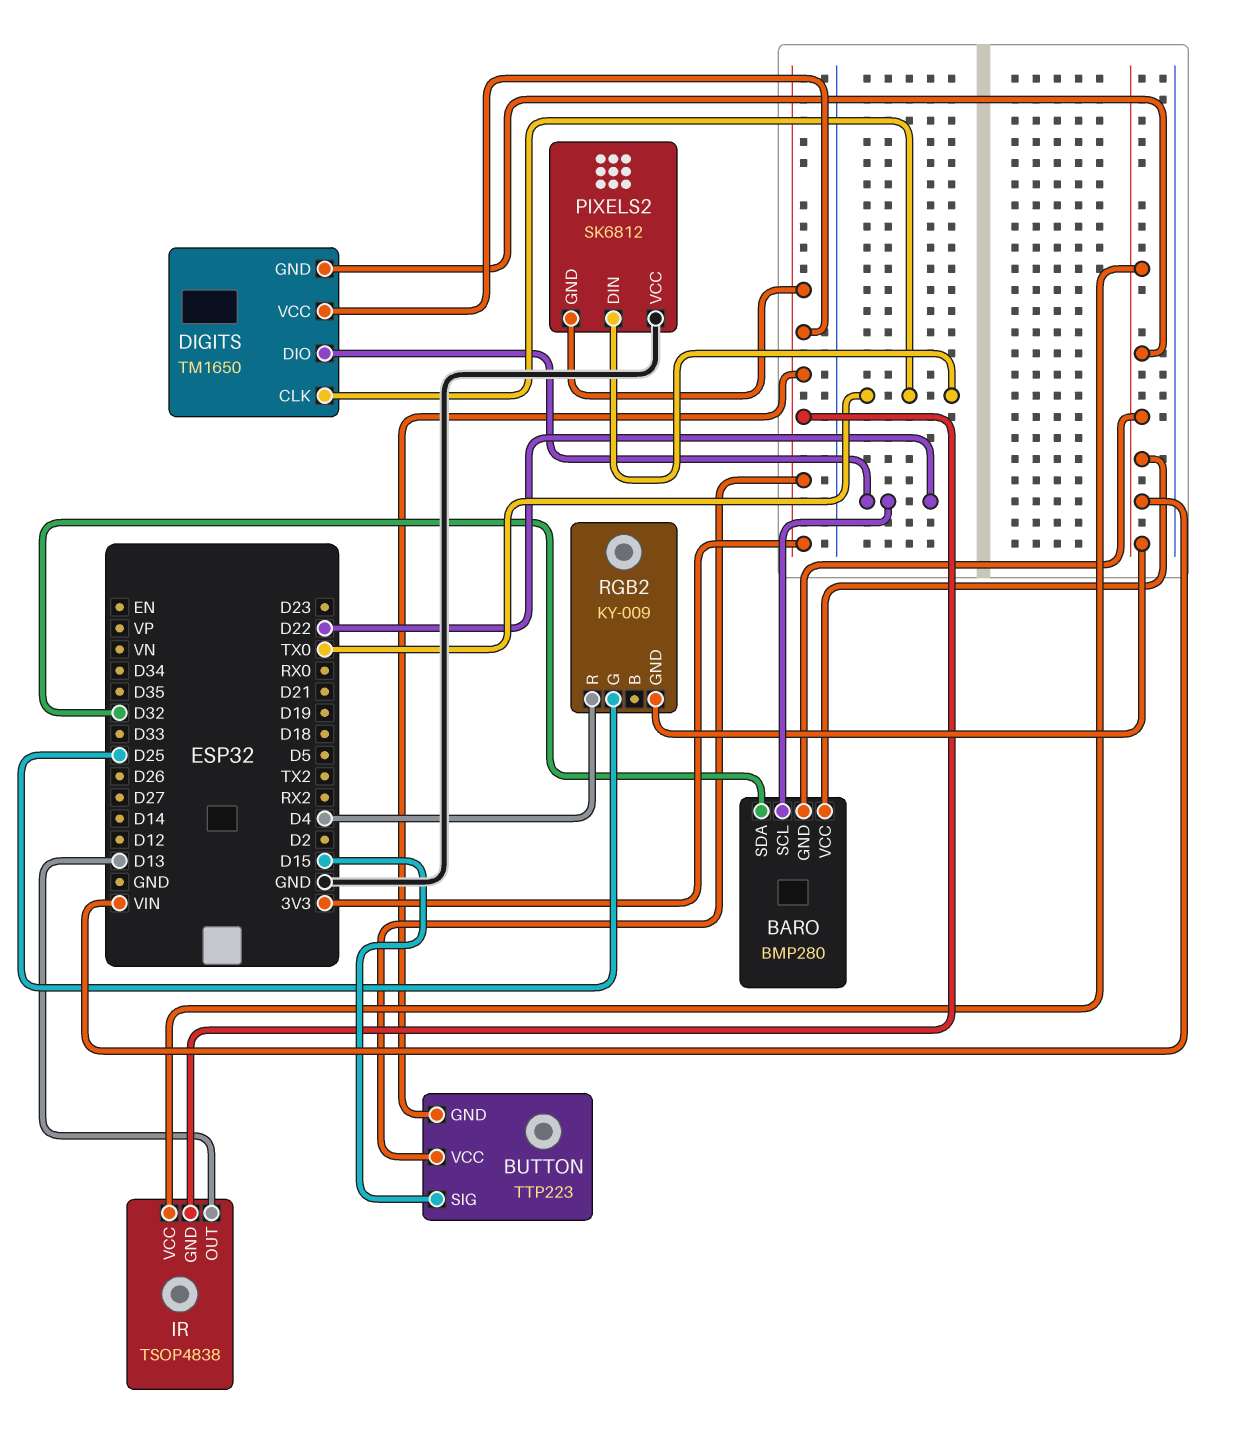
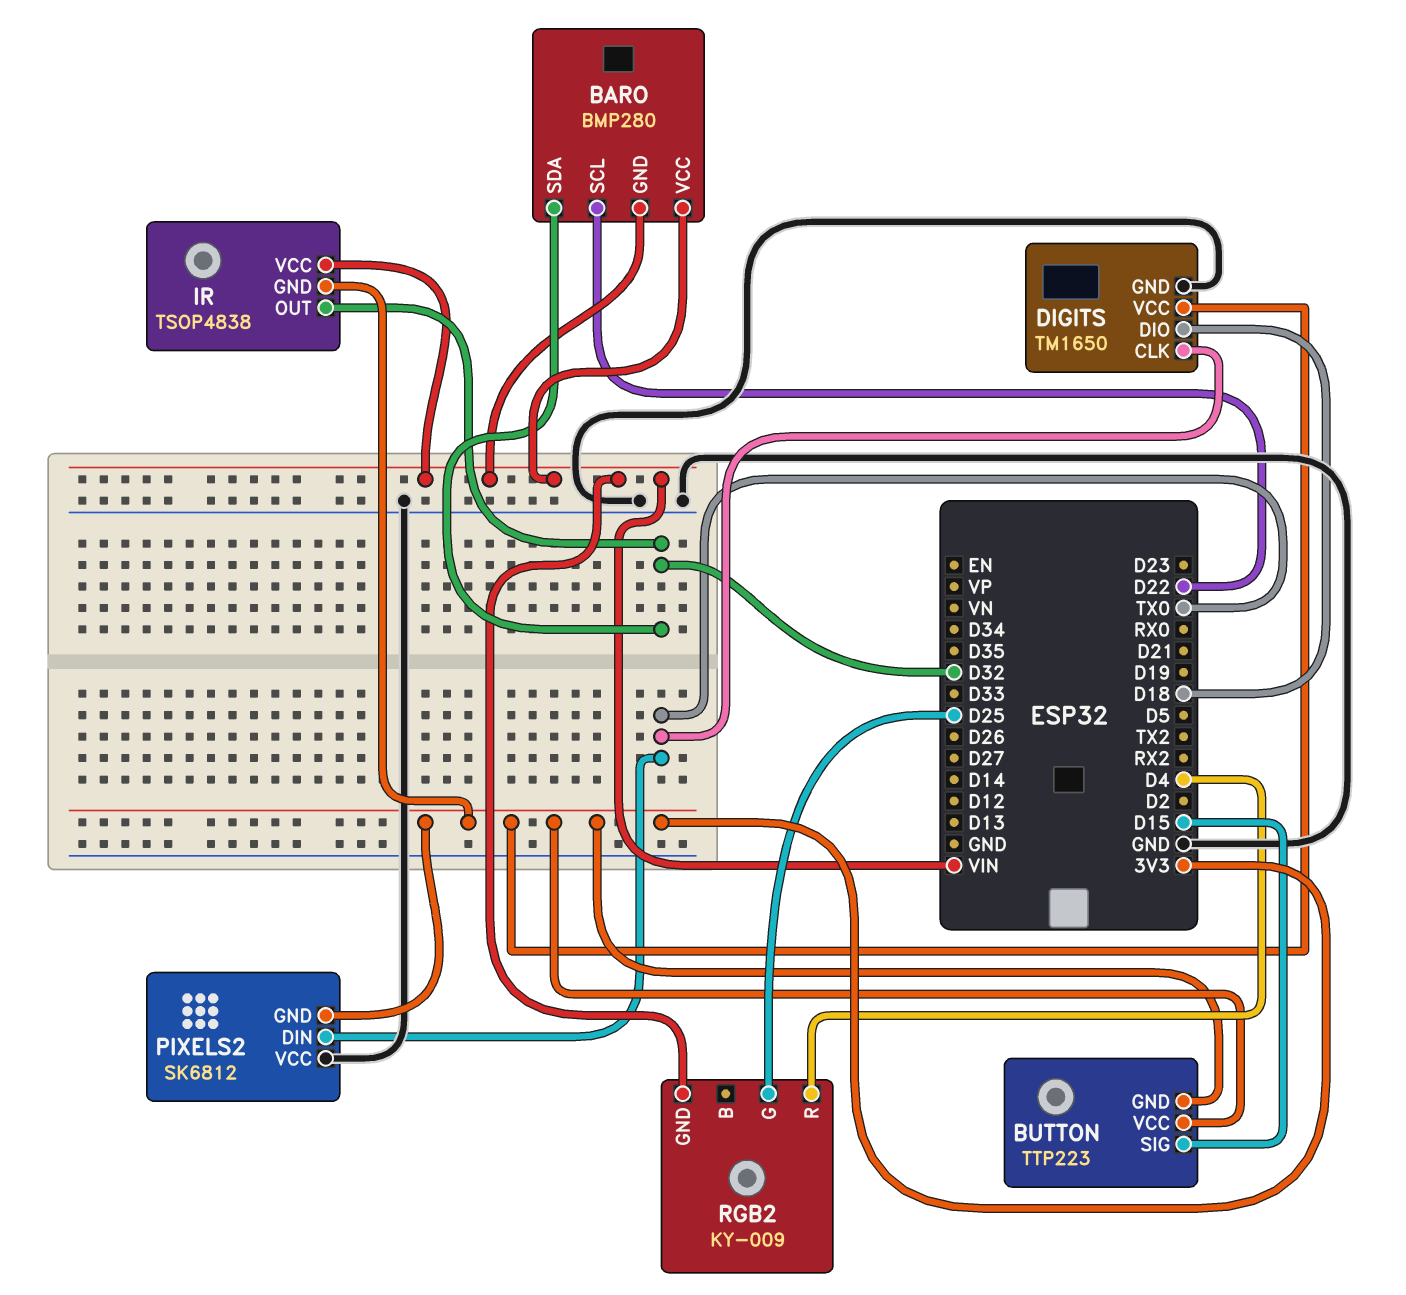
DIGITS pin DIO: D22 -> D18
DIGITS pin GND: VIN -> GND
IR pin OUT: D13 -> D32

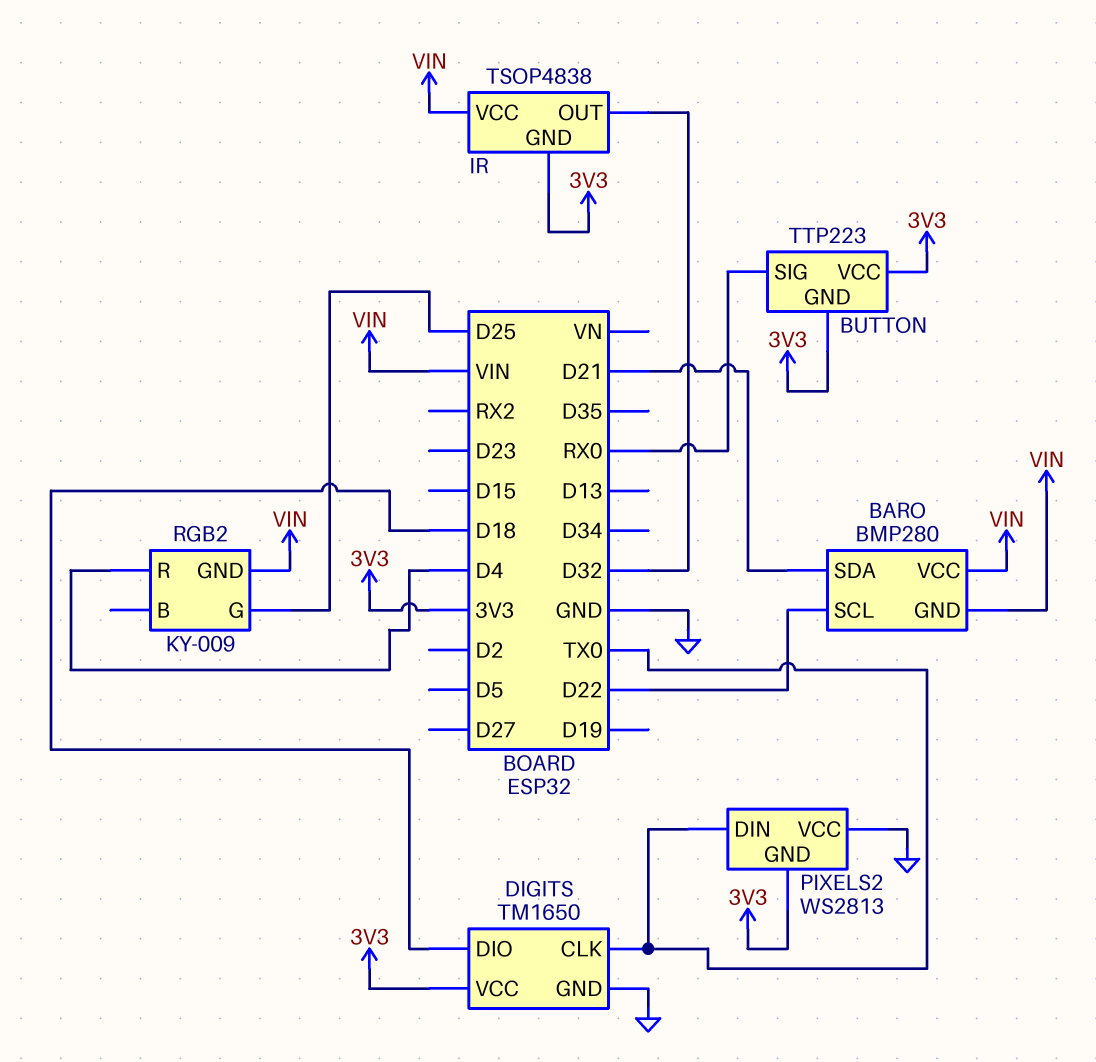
BARO pin SDA: D32 -> D21
BUTTON pin SIG: D15 -> RX0
PIXELS2: SK6812 -> WS2813

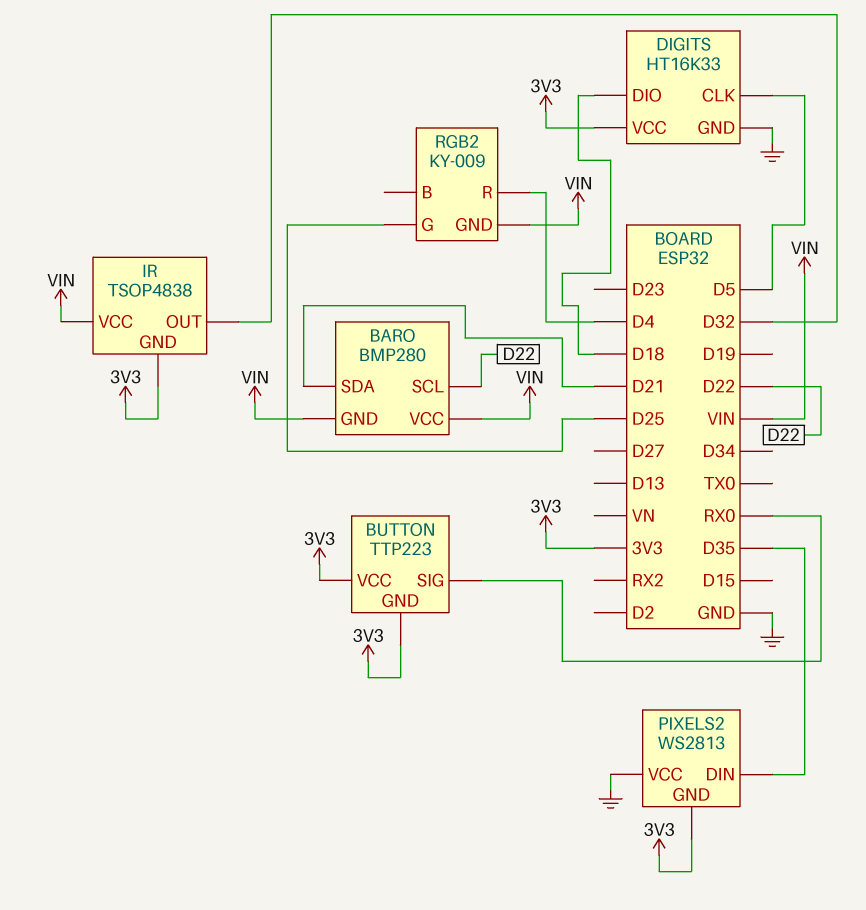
DIGITS: TM1650 -> HT16K33
DIGITS pin CLK: TX0 -> D5
PIXELS2 pin DIN: TX0 -> D35

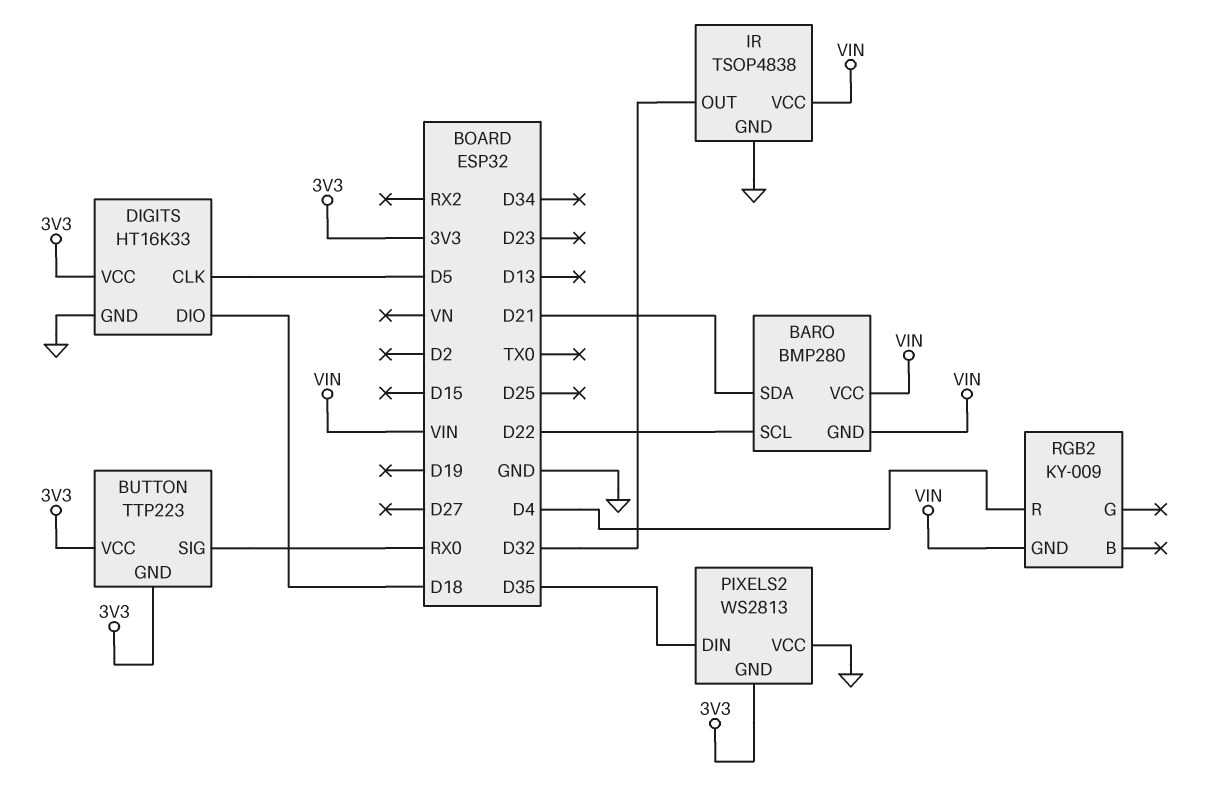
IR pin GND: 3V3 -> GND
RGB2 pin G: D25 -> none

